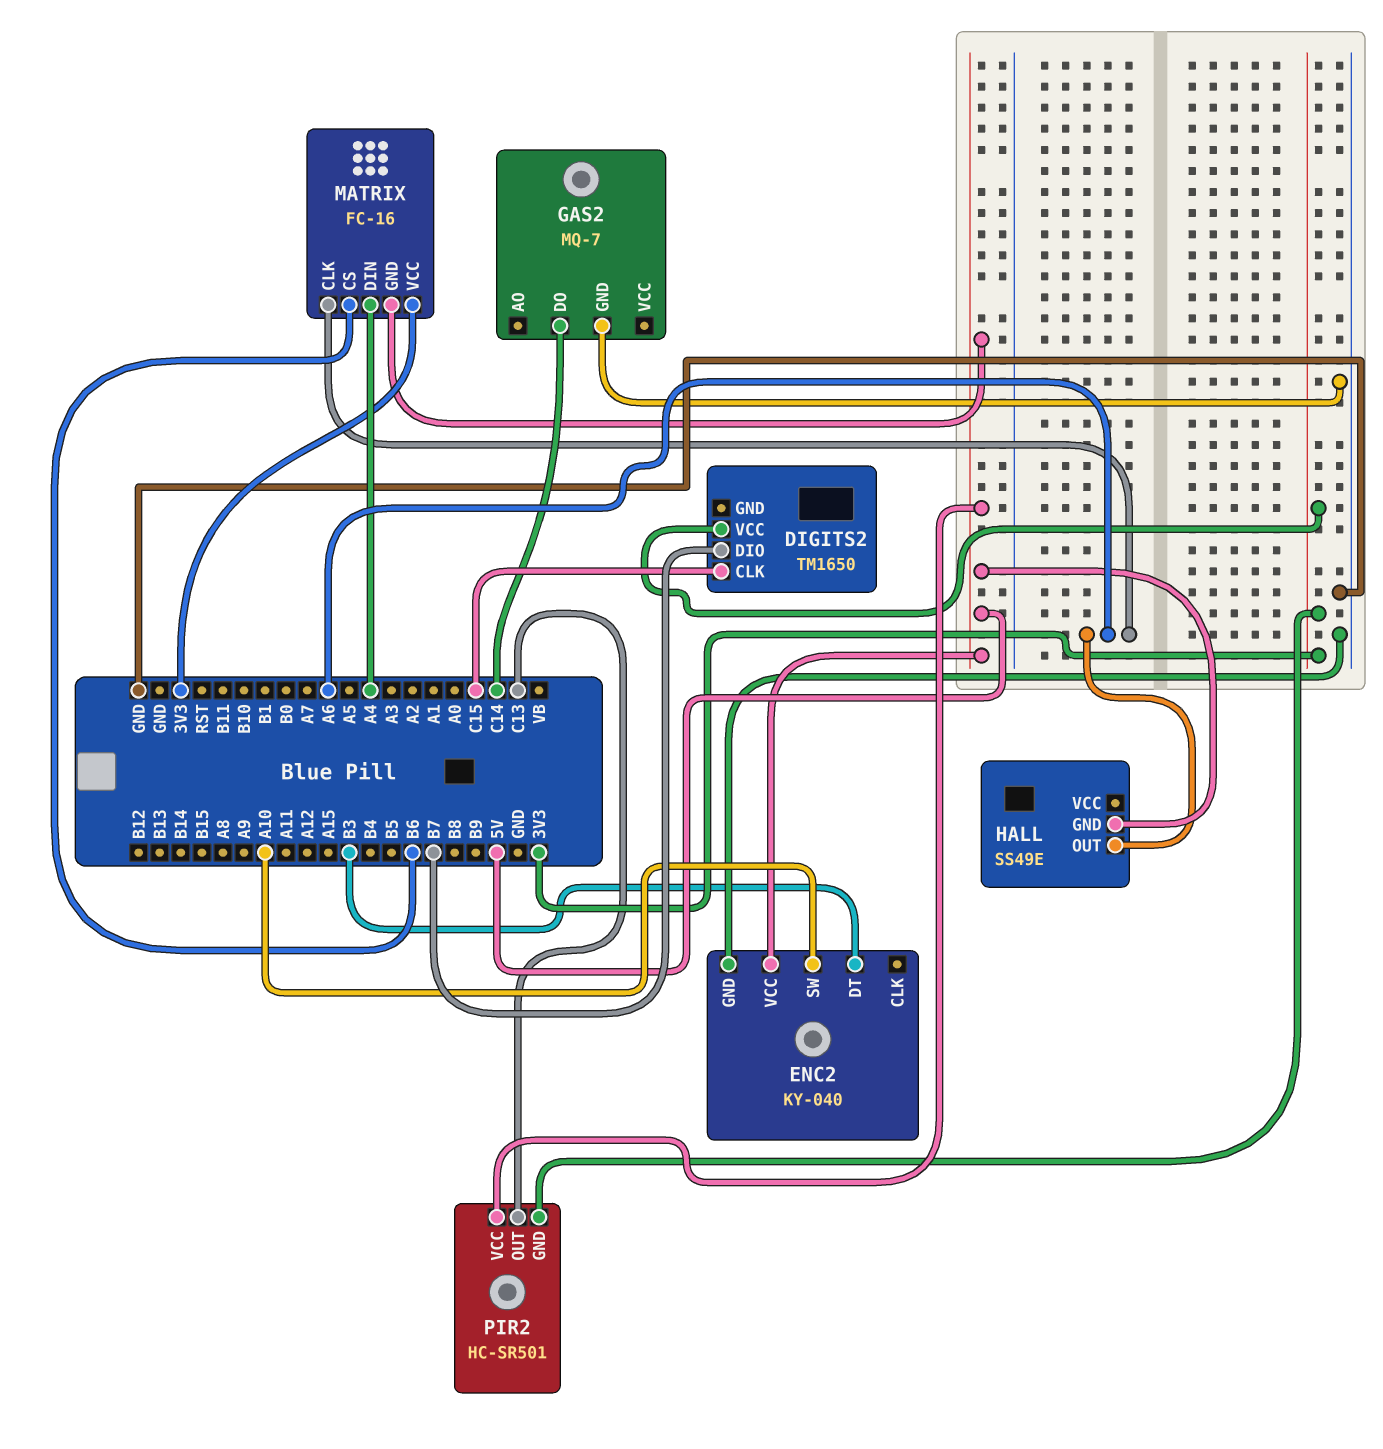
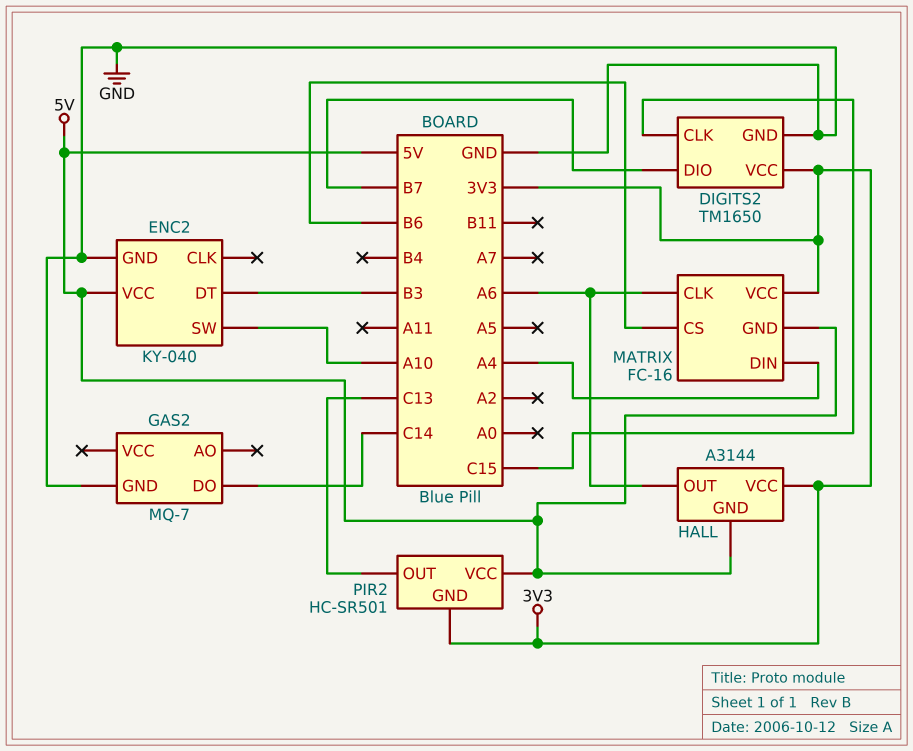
DIGITS2 pin GND: none -> GND
HALL: SS49E -> A3144
HALL pin VCC: none -> 3V3

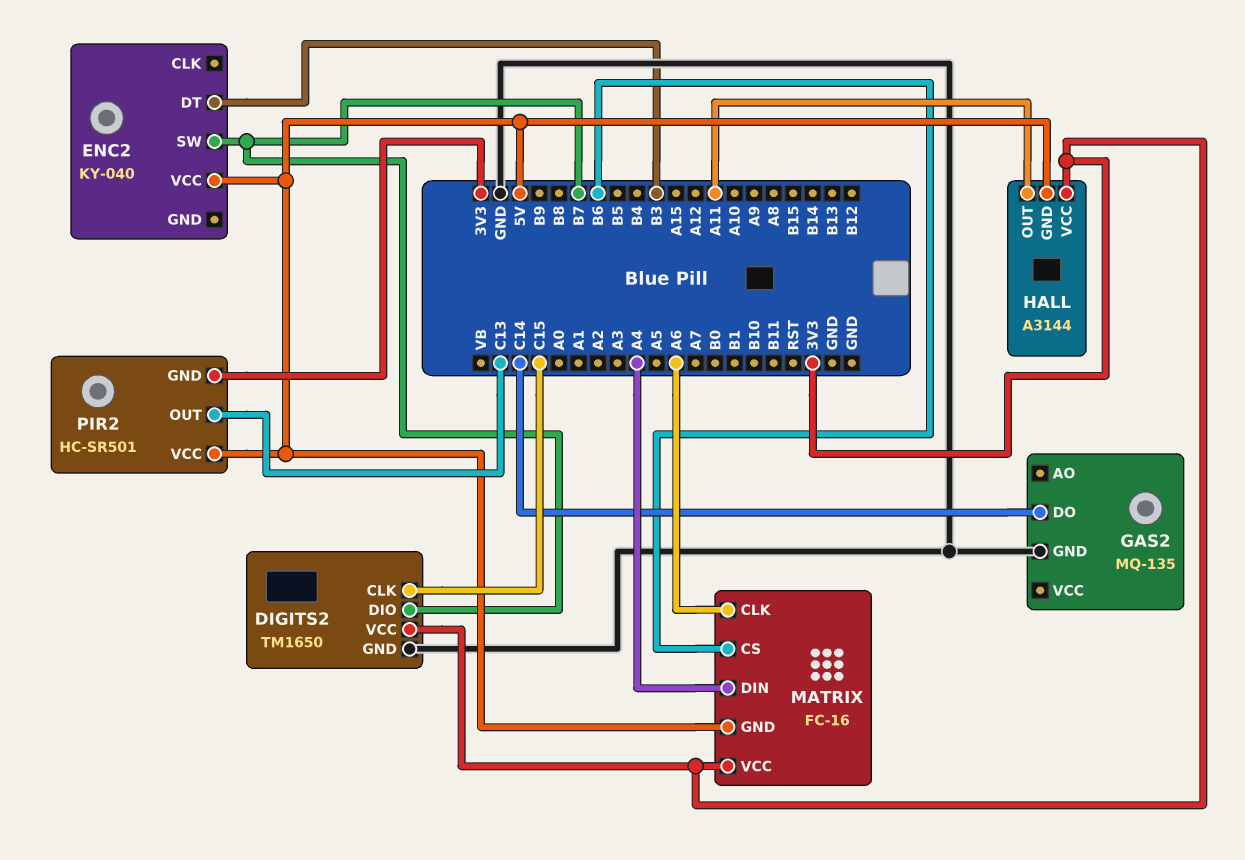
ENC2 pin GND: GND -> none
ENC2 pin SW: A10 -> B7
GAS2: MQ-7 -> MQ-135
HALL pin OUT: A6 -> A11

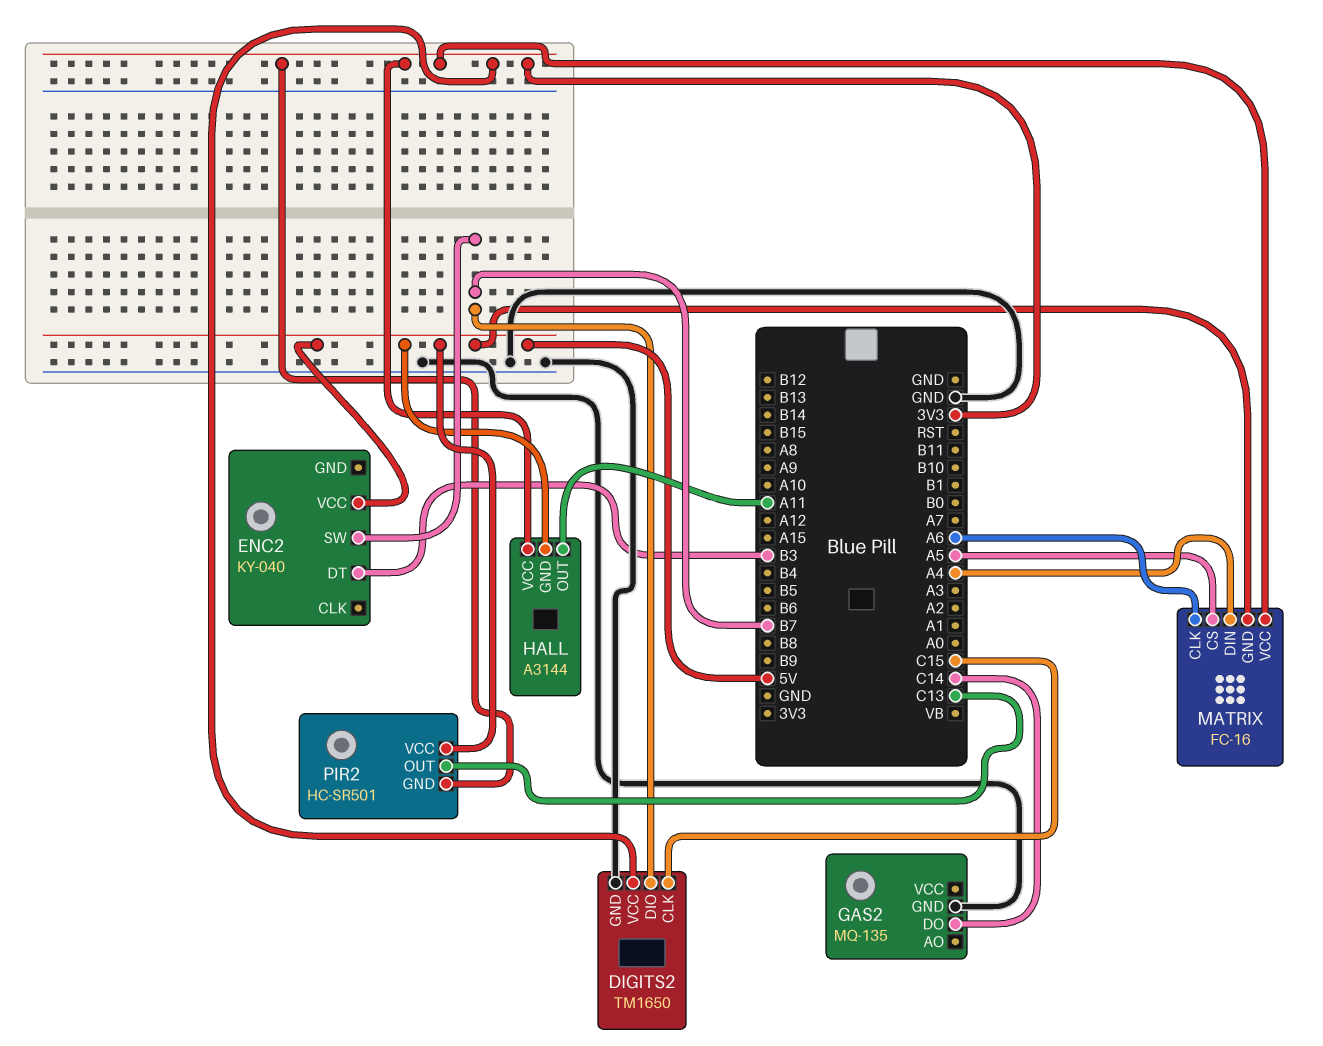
MATRIX pin CS: B6 -> A5

